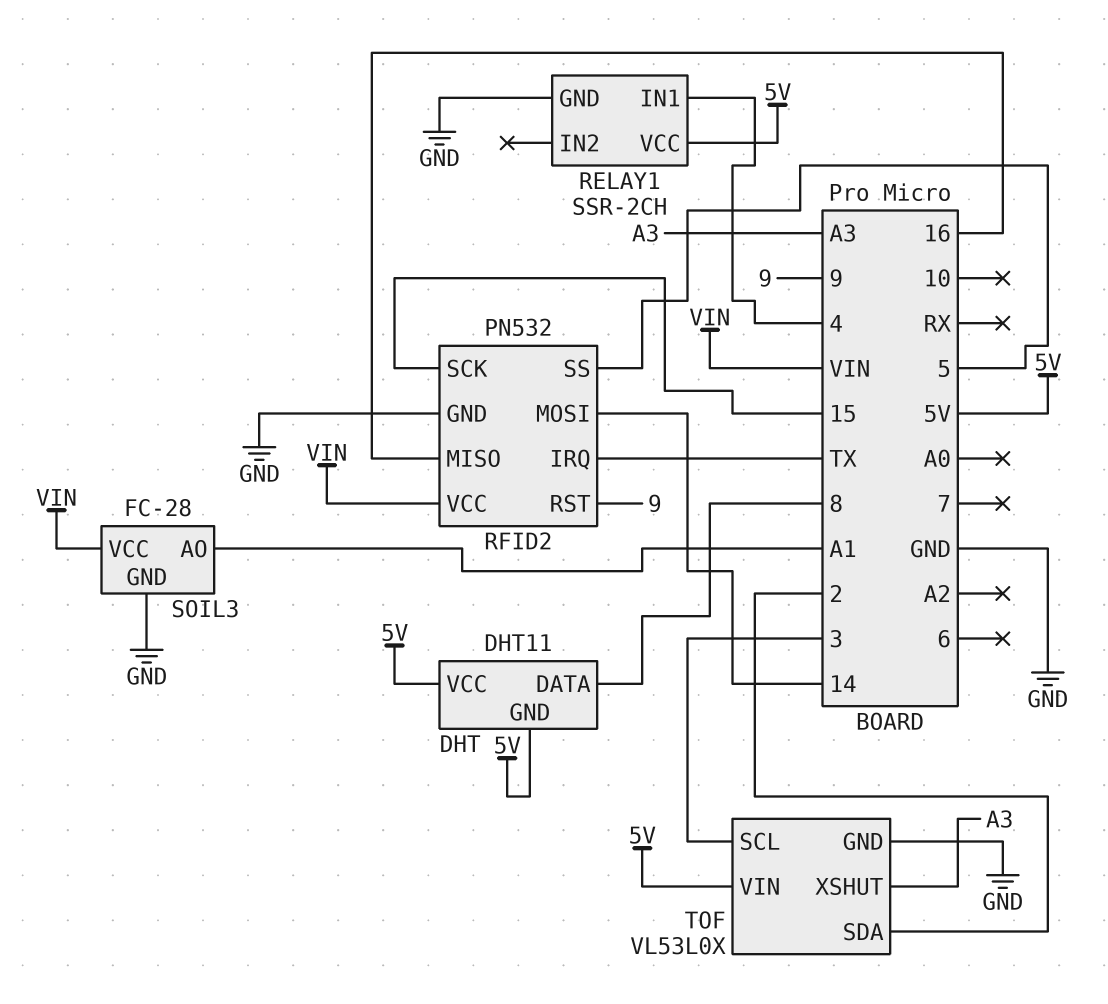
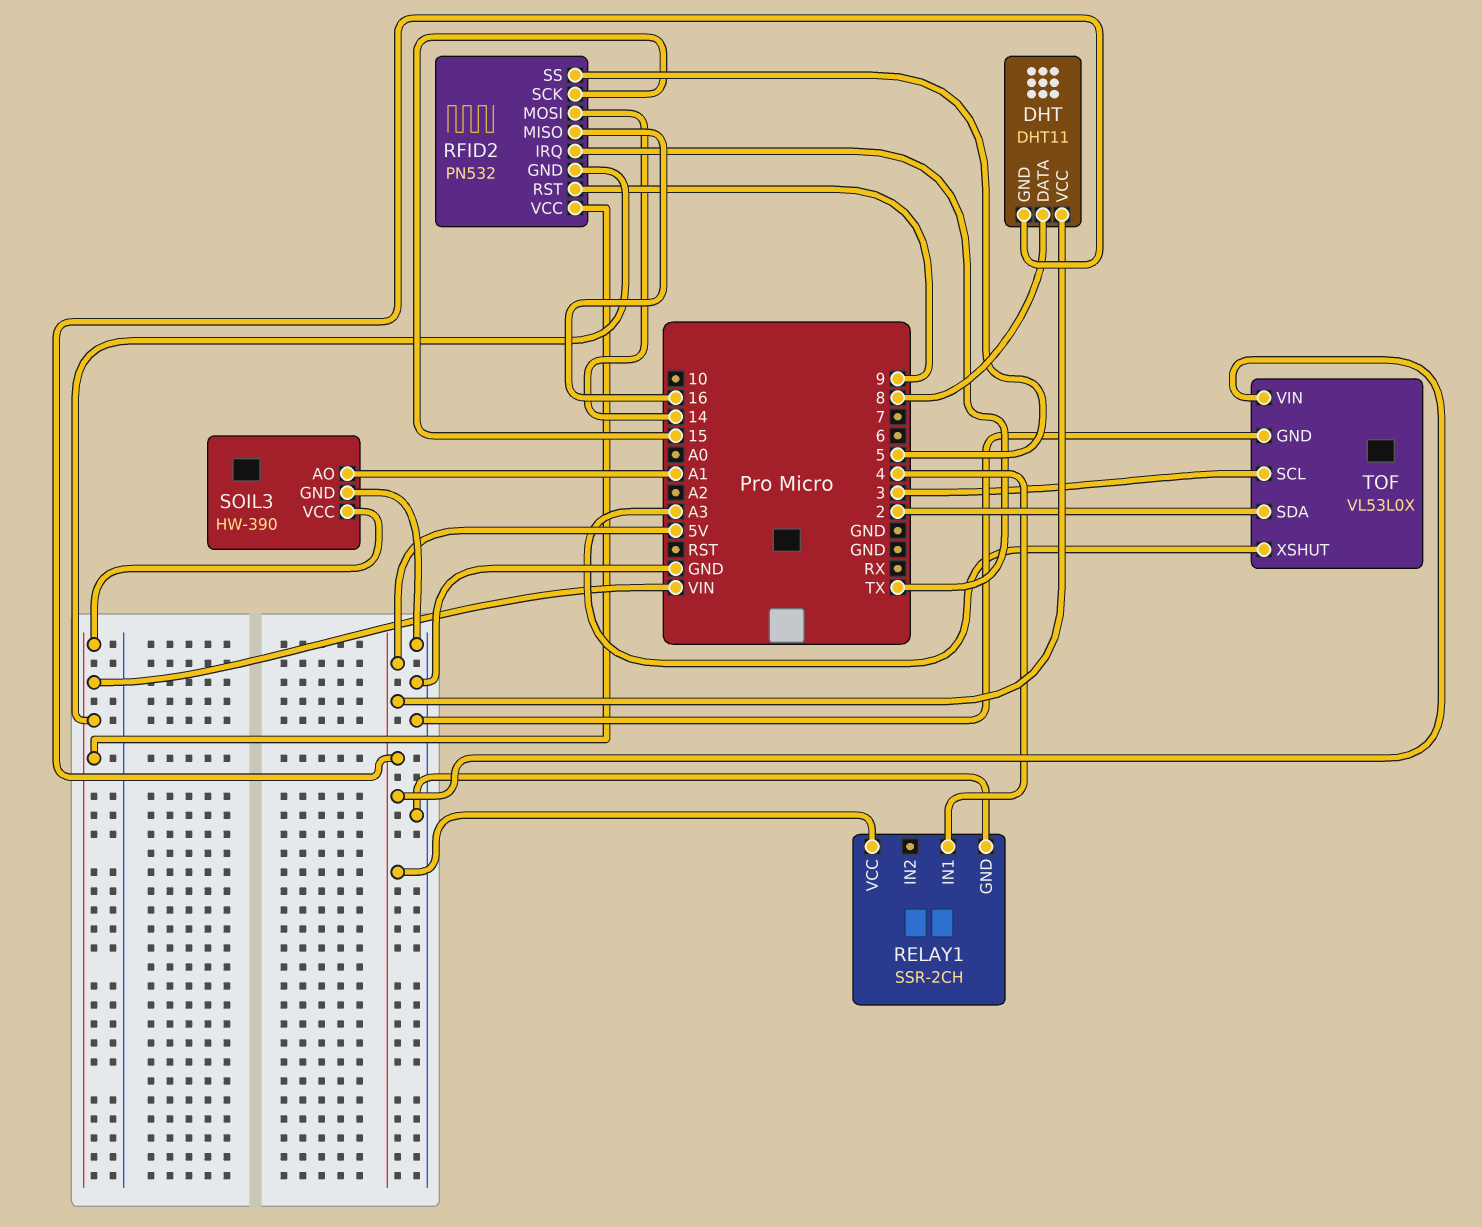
RFID2 pin GND: GND -> VIN
SOIL3: FC-28 -> HW-390

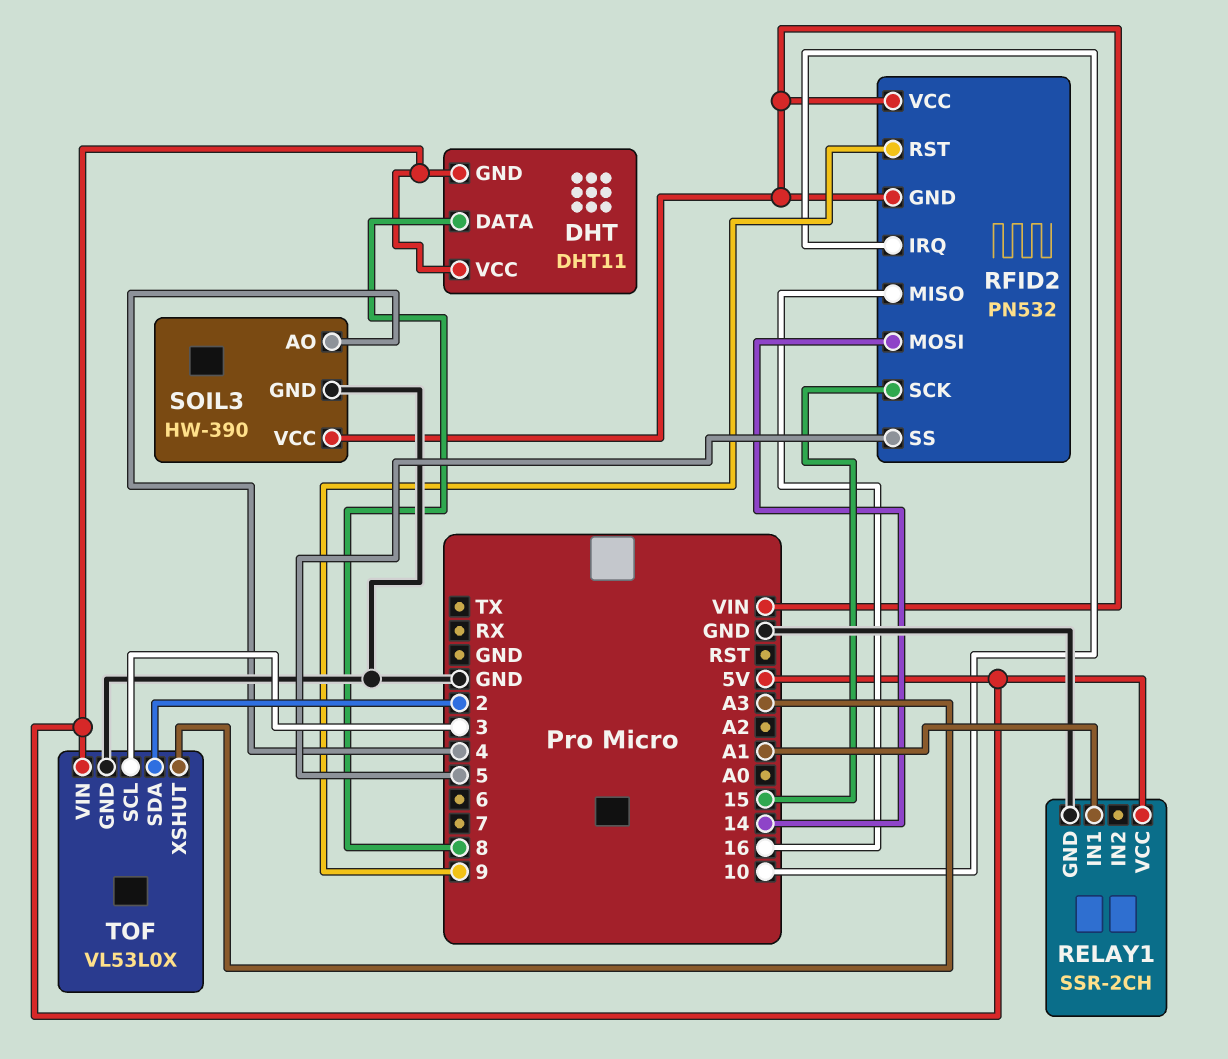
RELAY1 pin IN1: 4 -> A1
RFID2 pin IRQ: TX -> 10
SOIL3 pin AO: A1 -> 4

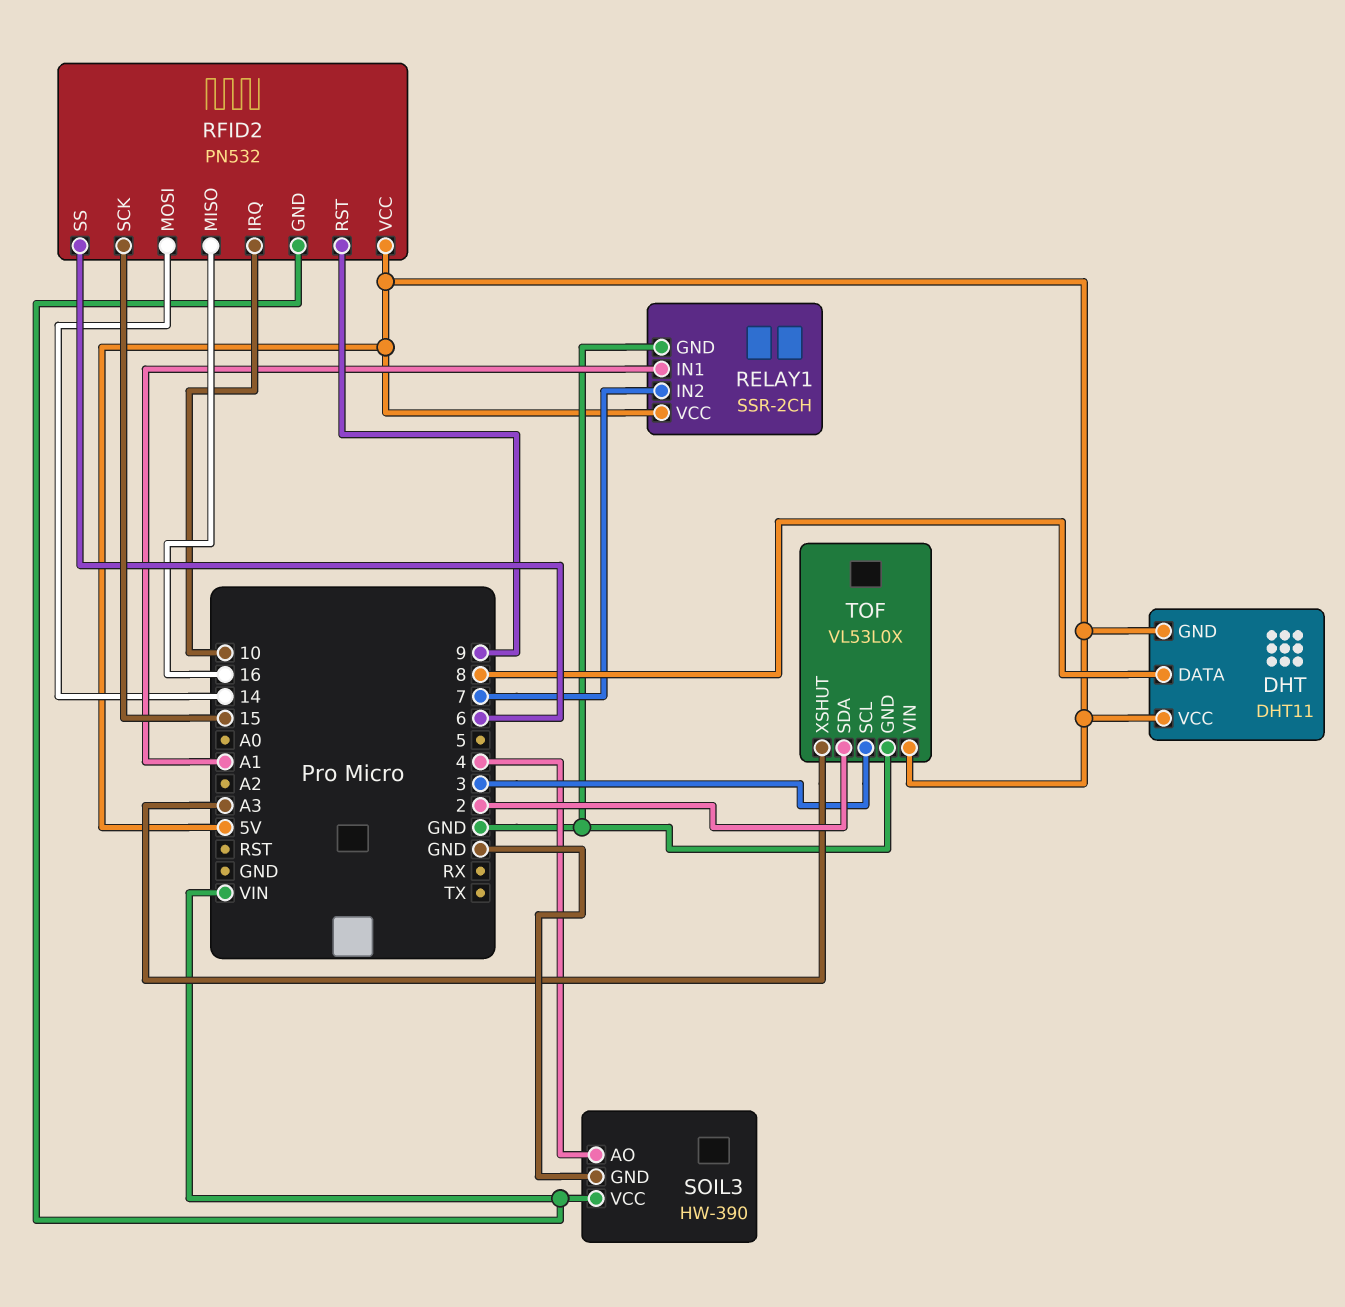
RELAY1 pin IN2: none -> 7
RFID2 pin SS: 5 -> 6
RFID2 pin VCC: VIN -> 5V

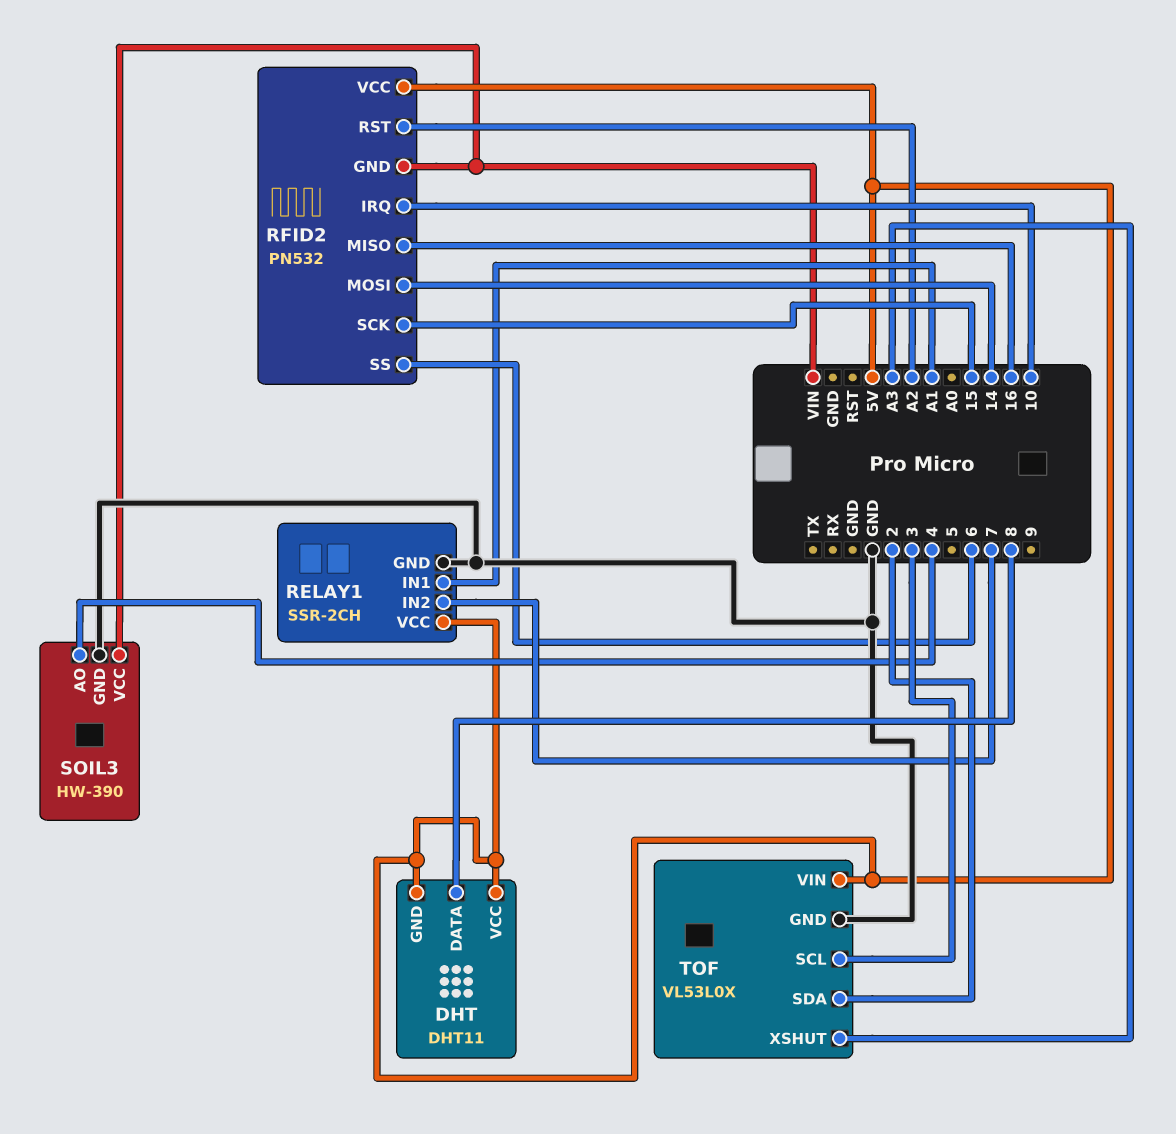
RFID2 pin RST: 9 -> A2

